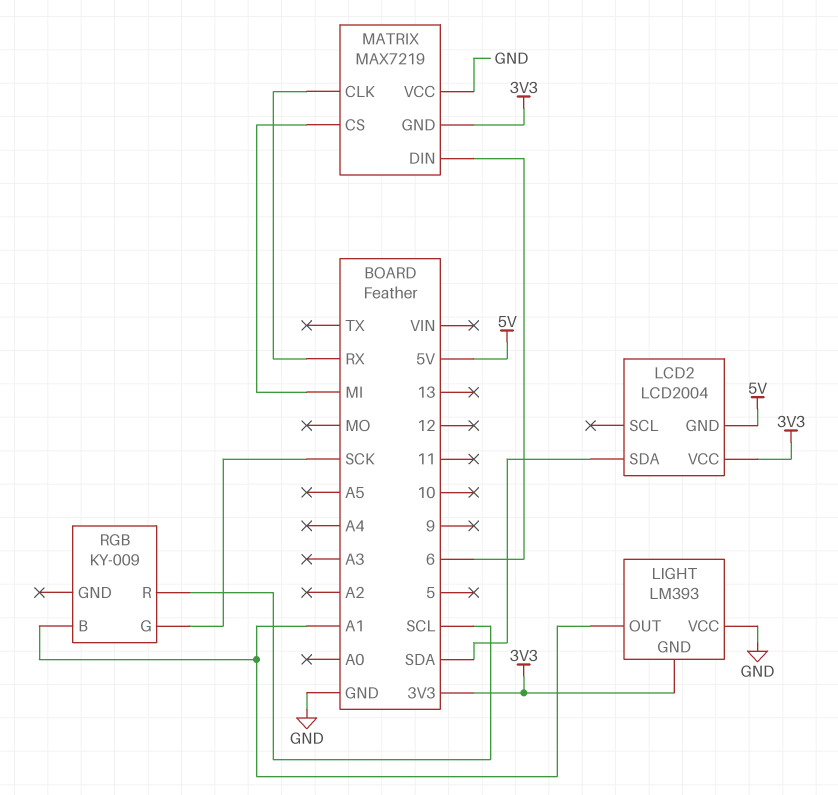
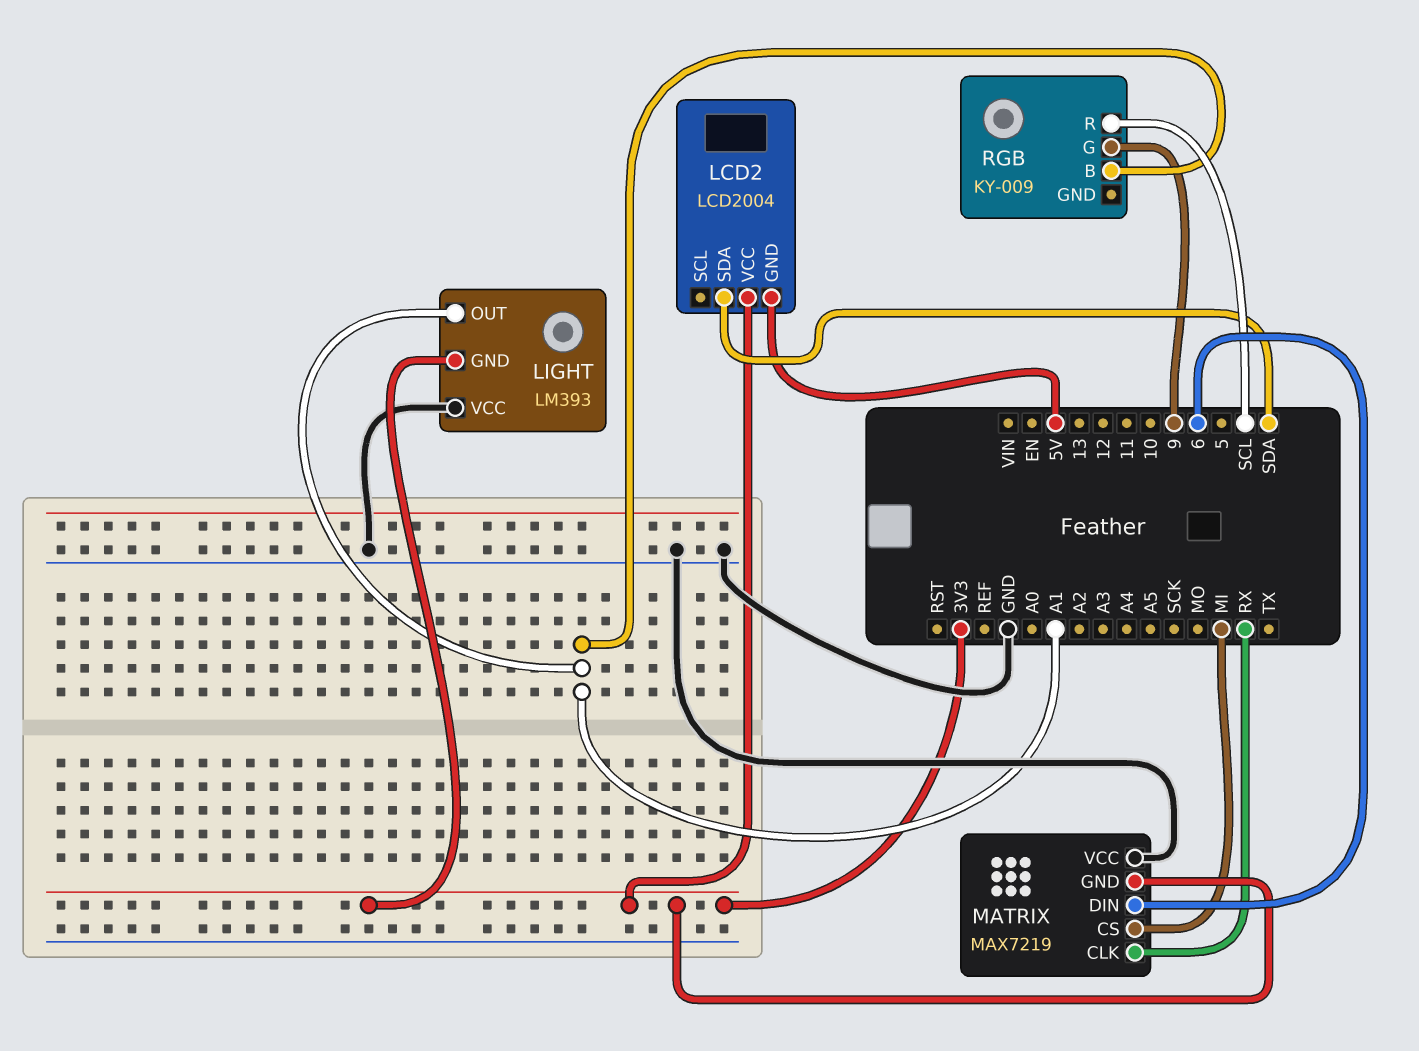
RGB pin G: SCK -> 9

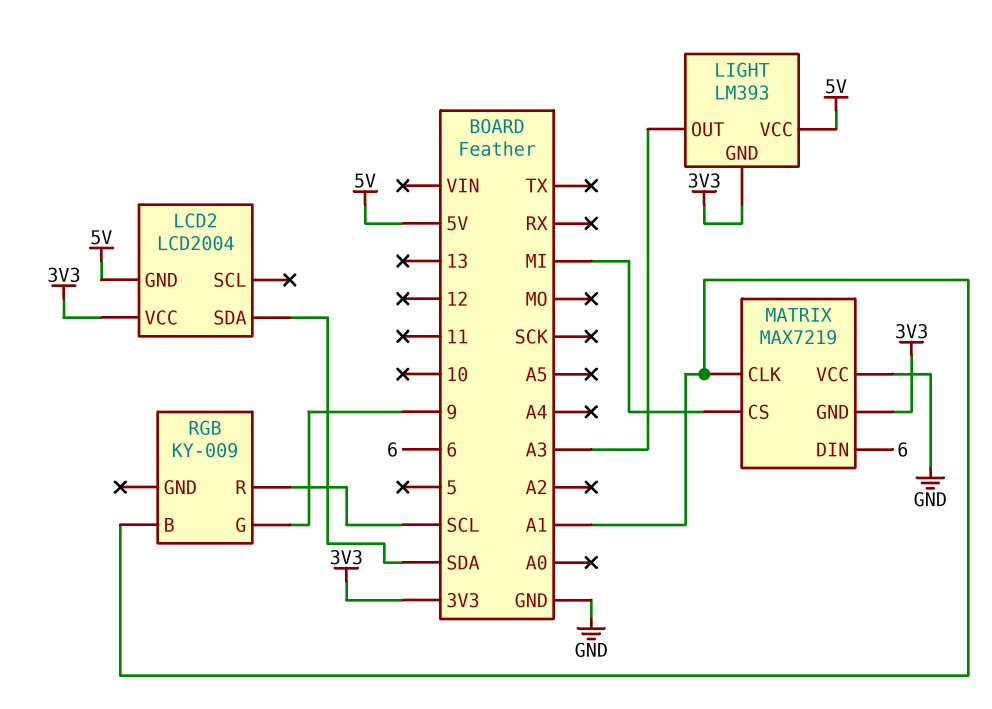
LIGHT pin OUT: A1 -> A3
LIGHT pin VCC: GND -> 5V
MATRIX pin CLK: RX -> A1

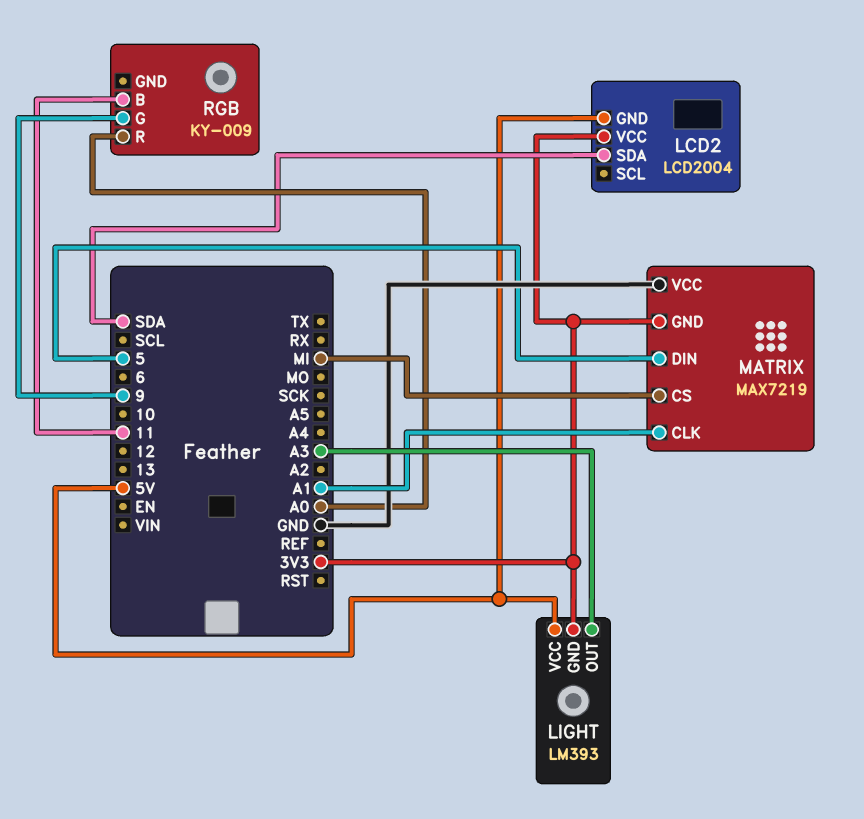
MATRIX pin DIN: 6 -> 5
RGB pin B: A1 -> 11
RGB pin R: SCL -> A0

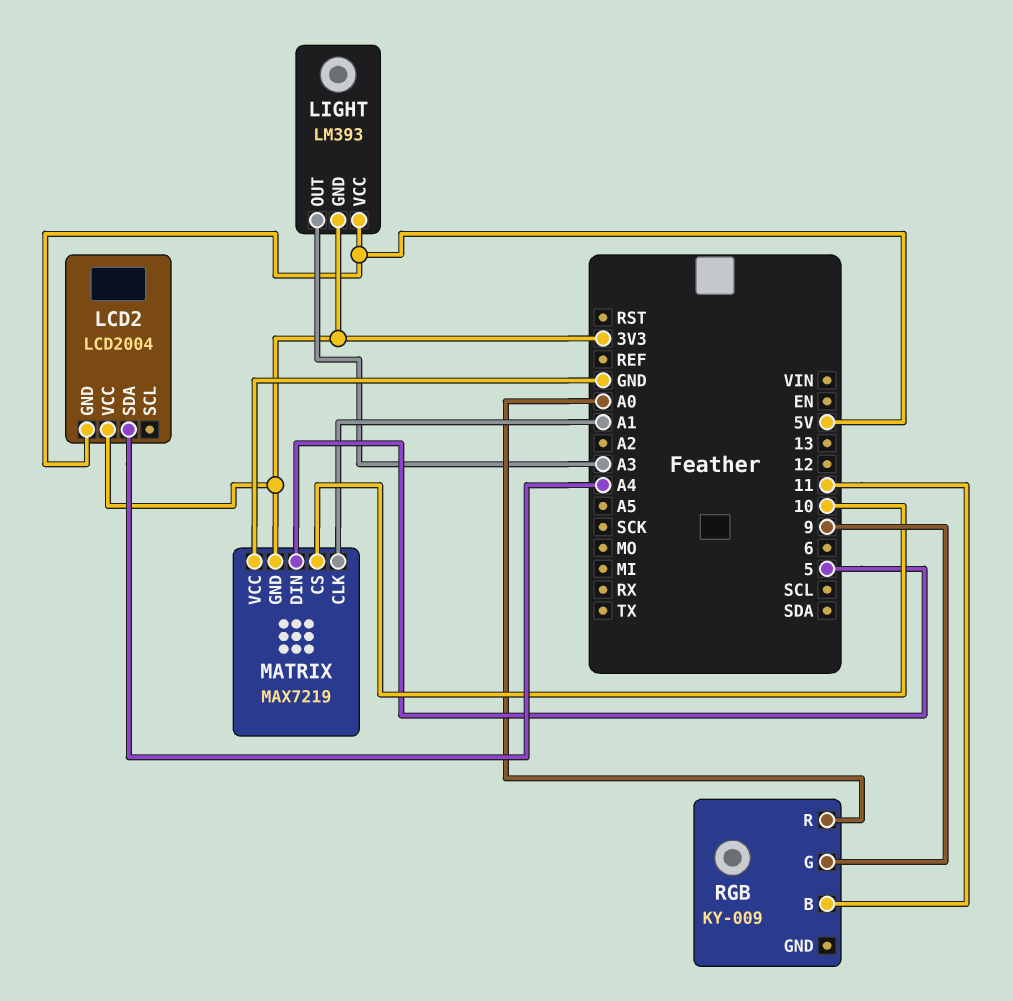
LCD2 pin SDA: SDA -> A4
MATRIX pin CS: MI -> 10

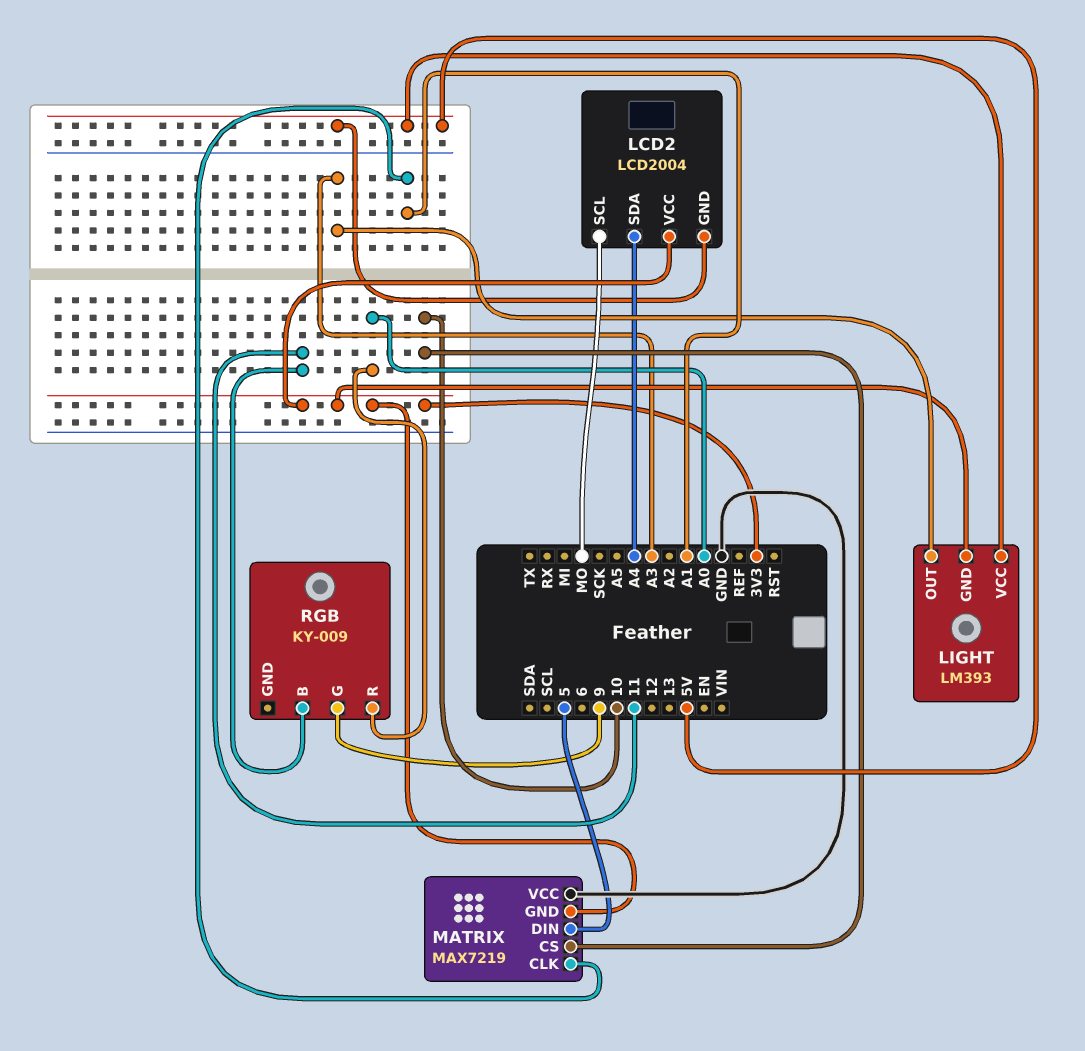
LCD2 pin SCL: none -> MO

